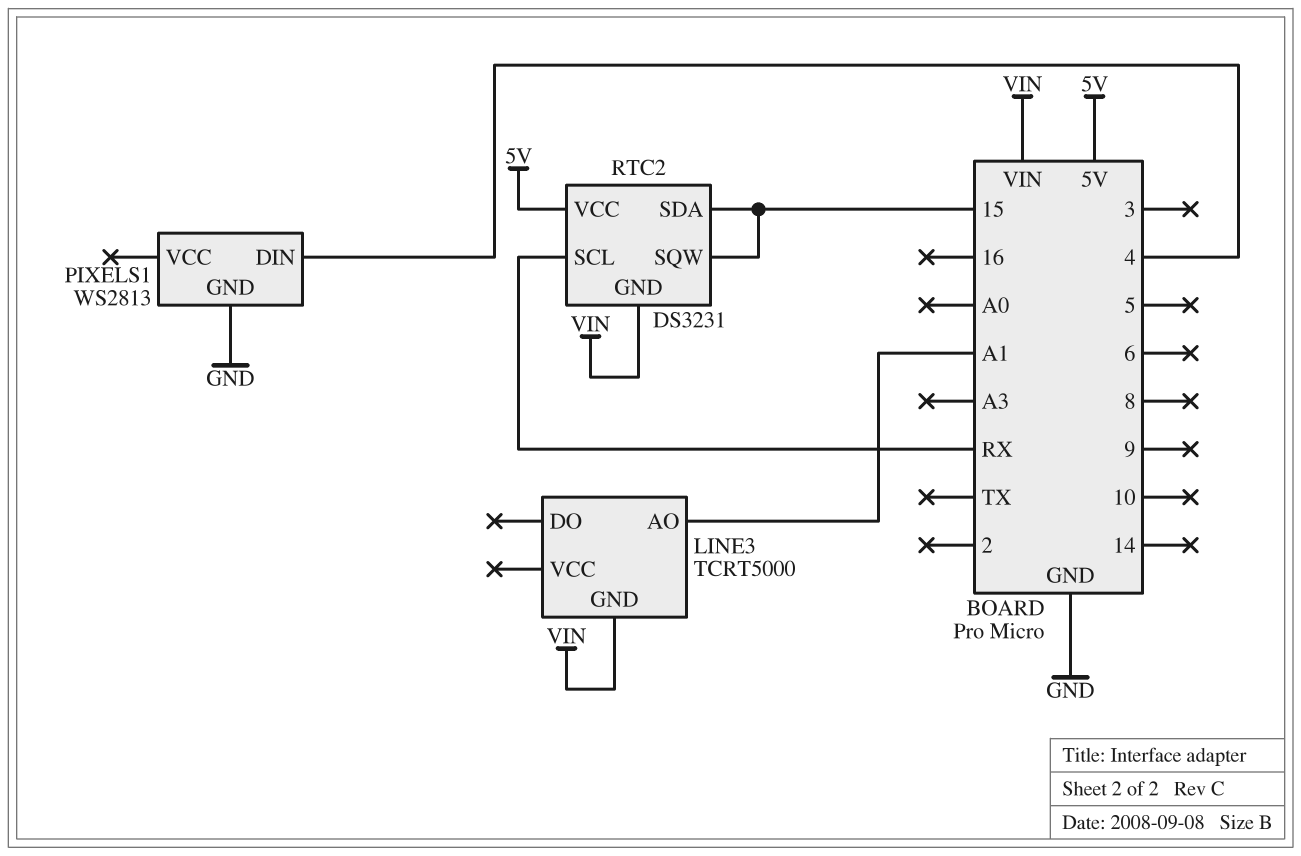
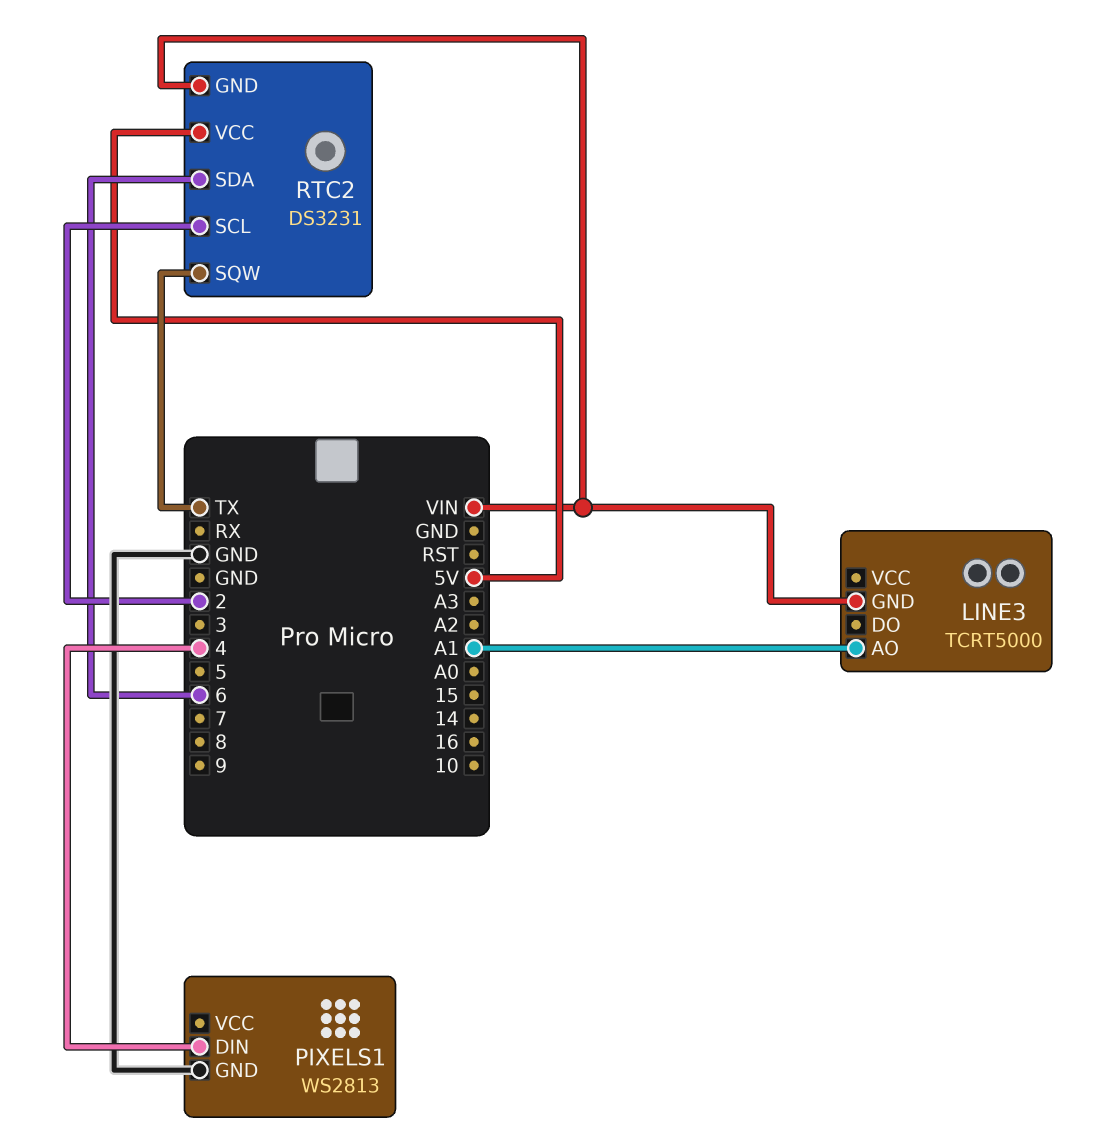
RTC2 pin SCL: RX -> 2
RTC2 pin SDA: 15 -> 6
RTC2 pin SQW: 15 -> TX

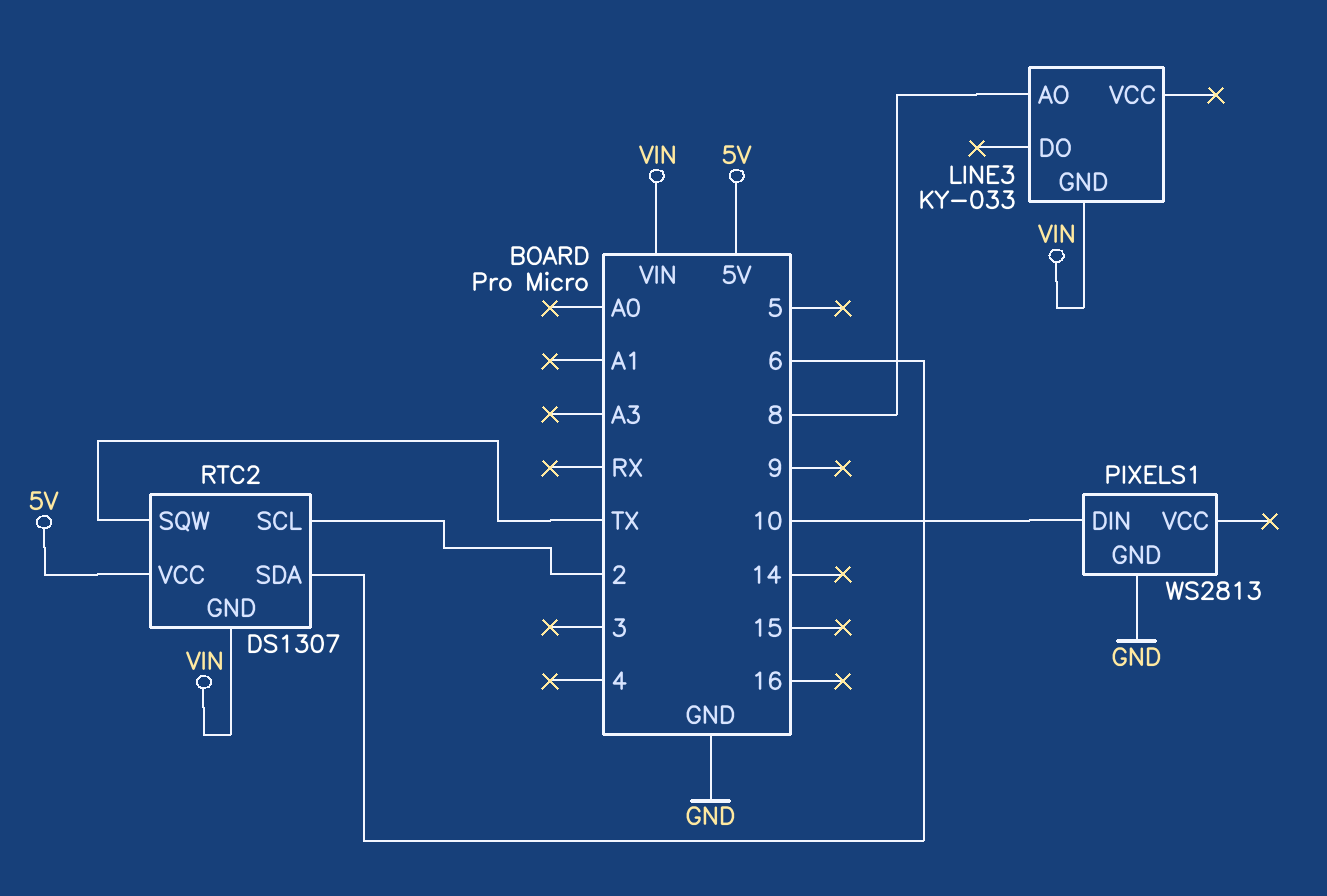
LINE3: TCRT5000 -> KY-033
LINE3 pin AO: A1 -> 8
PIXELS1 pin DIN: 4 -> 10
RTC2: DS3231 -> DS1307

